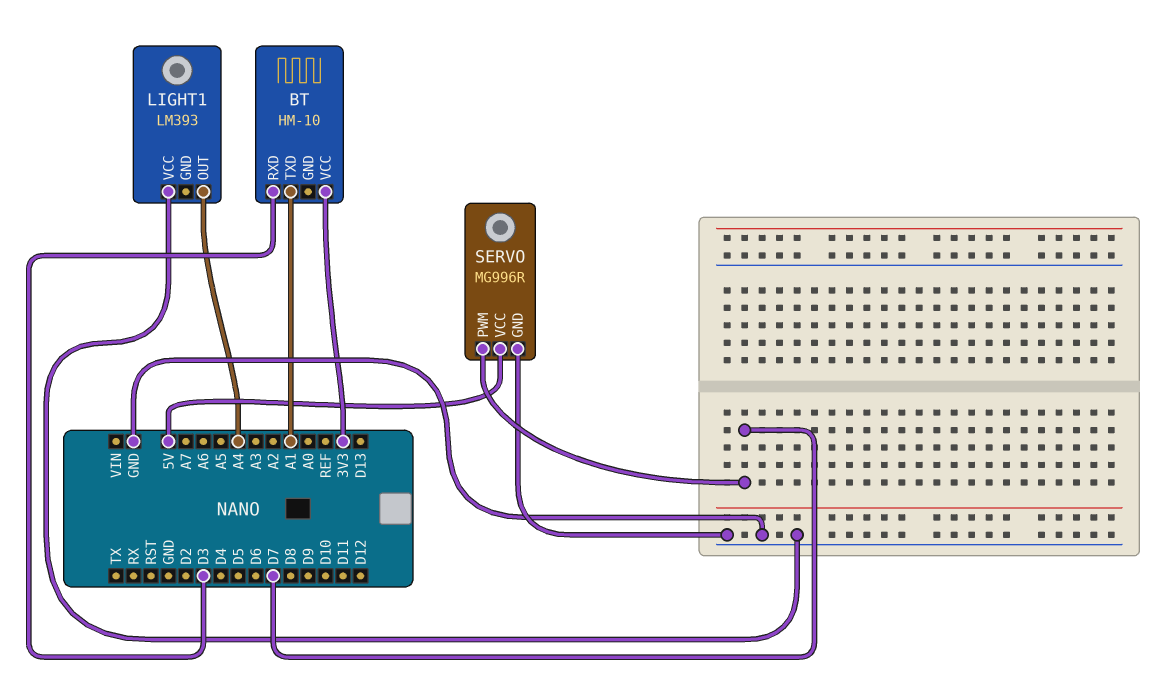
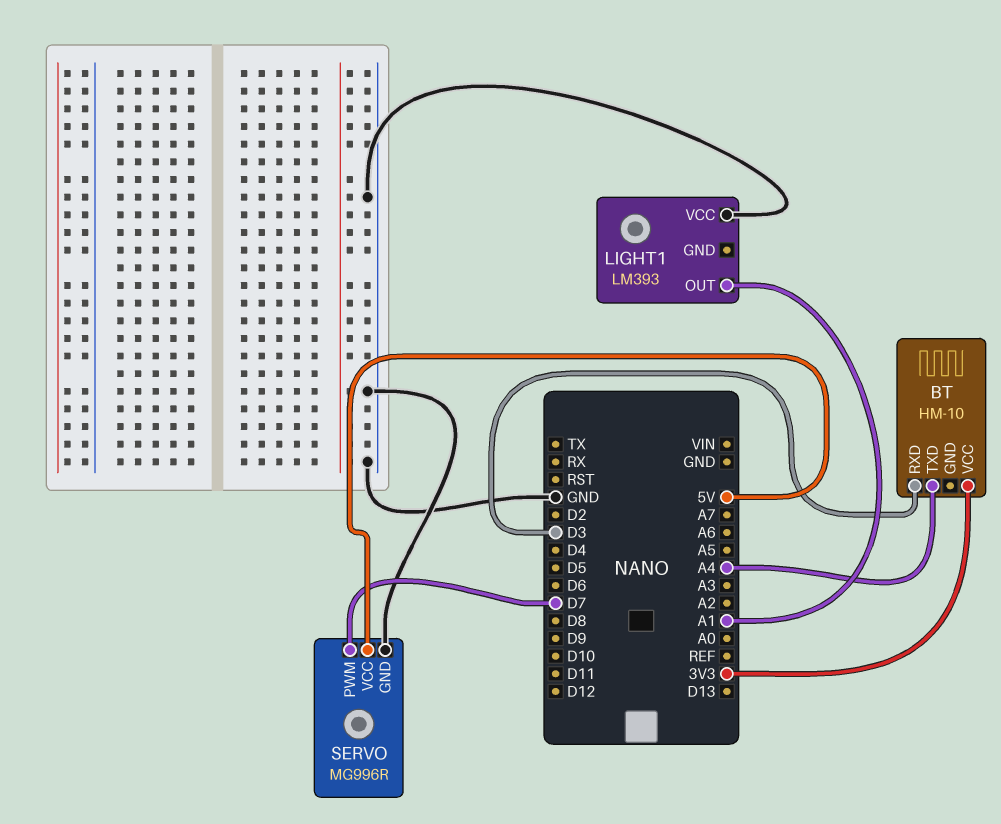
BT pin TXD: A1 -> A4
LIGHT1 pin OUT: A4 -> A1

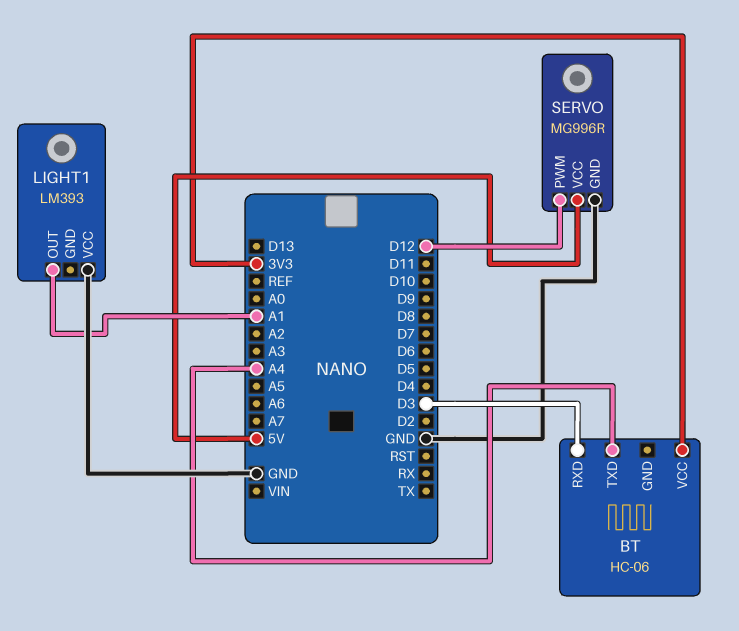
BT: HM-10 -> HC-06
SERVO pin PWM: D7 -> D12

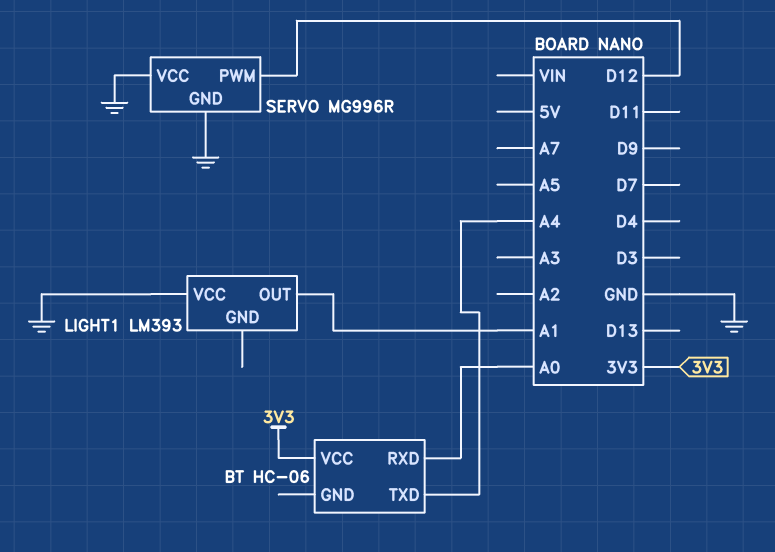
BT pin RXD: D3 -> A0
SERVO pin VCC: 5V -> GND

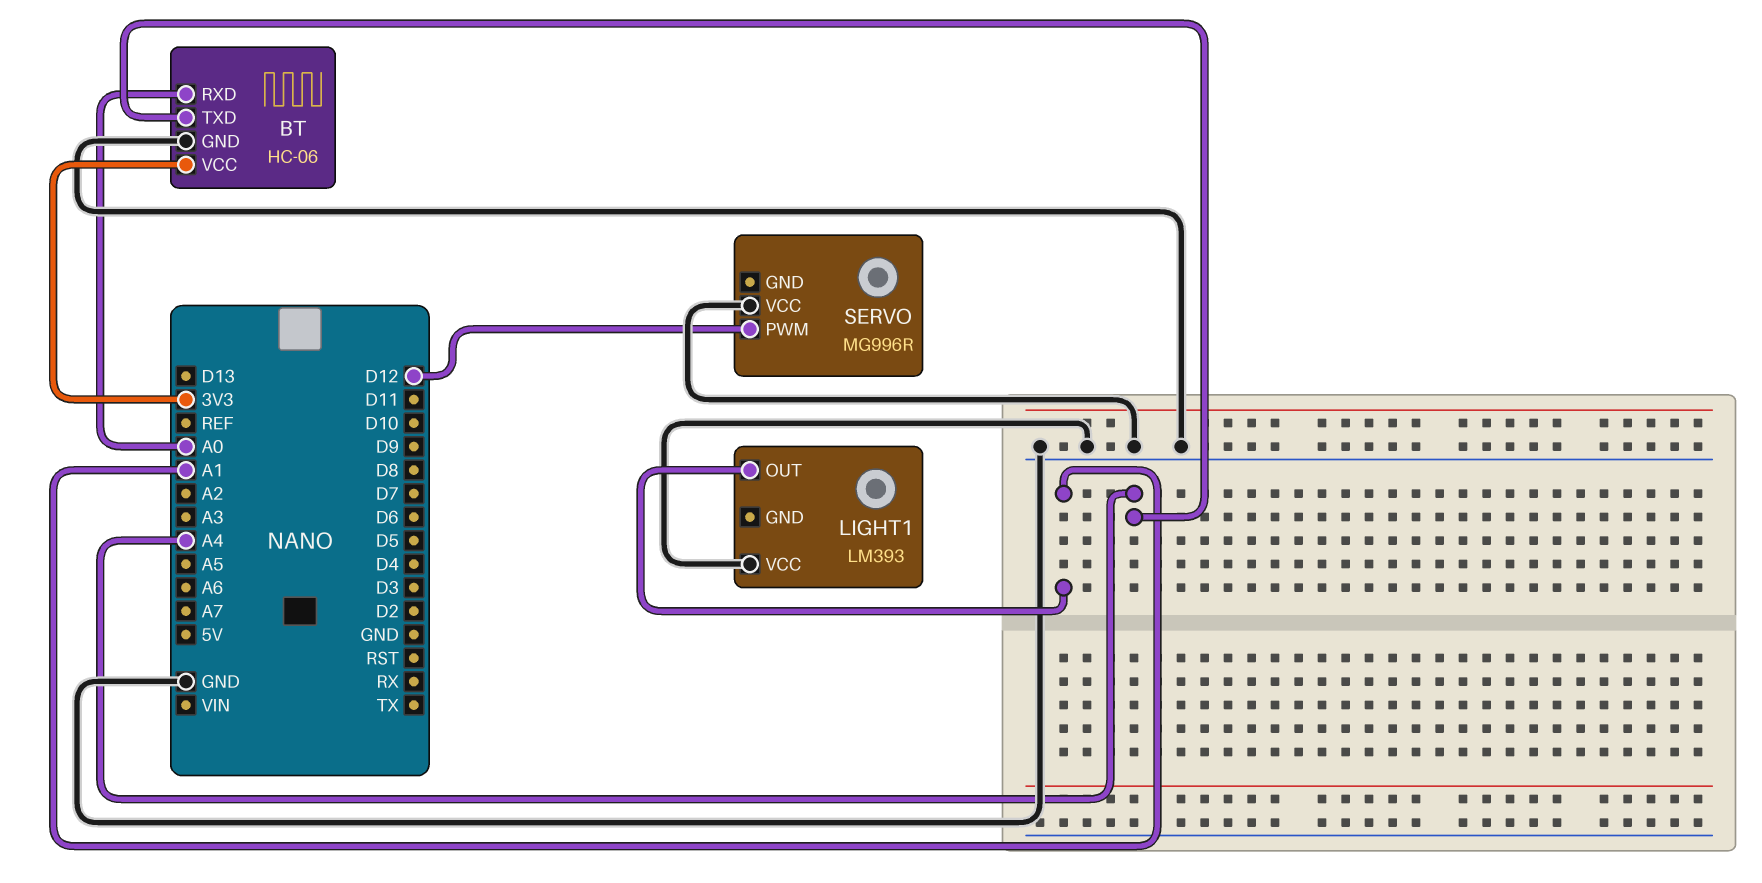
BT pin GND: none -> GND
SERVO pin GND: GND -> none

